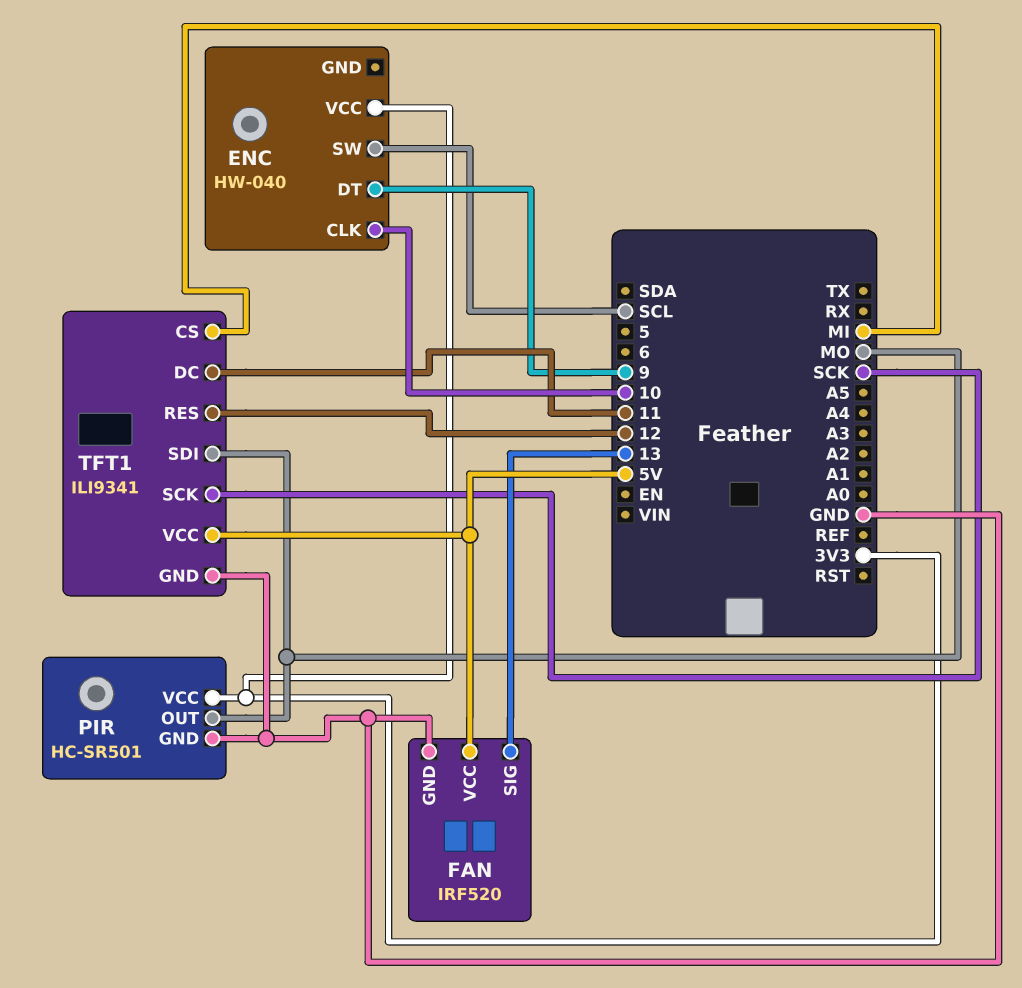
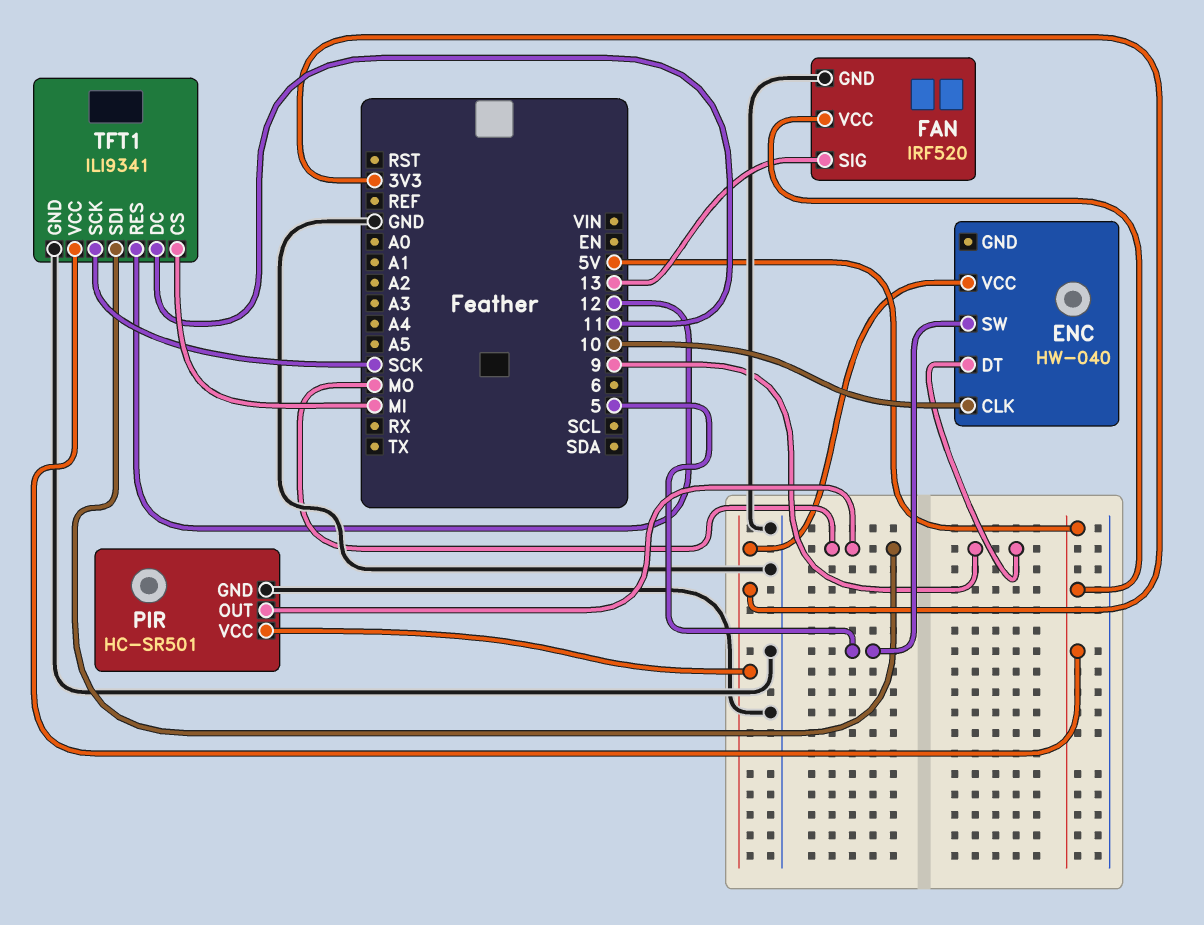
ENC pin SW: SCL -> 5

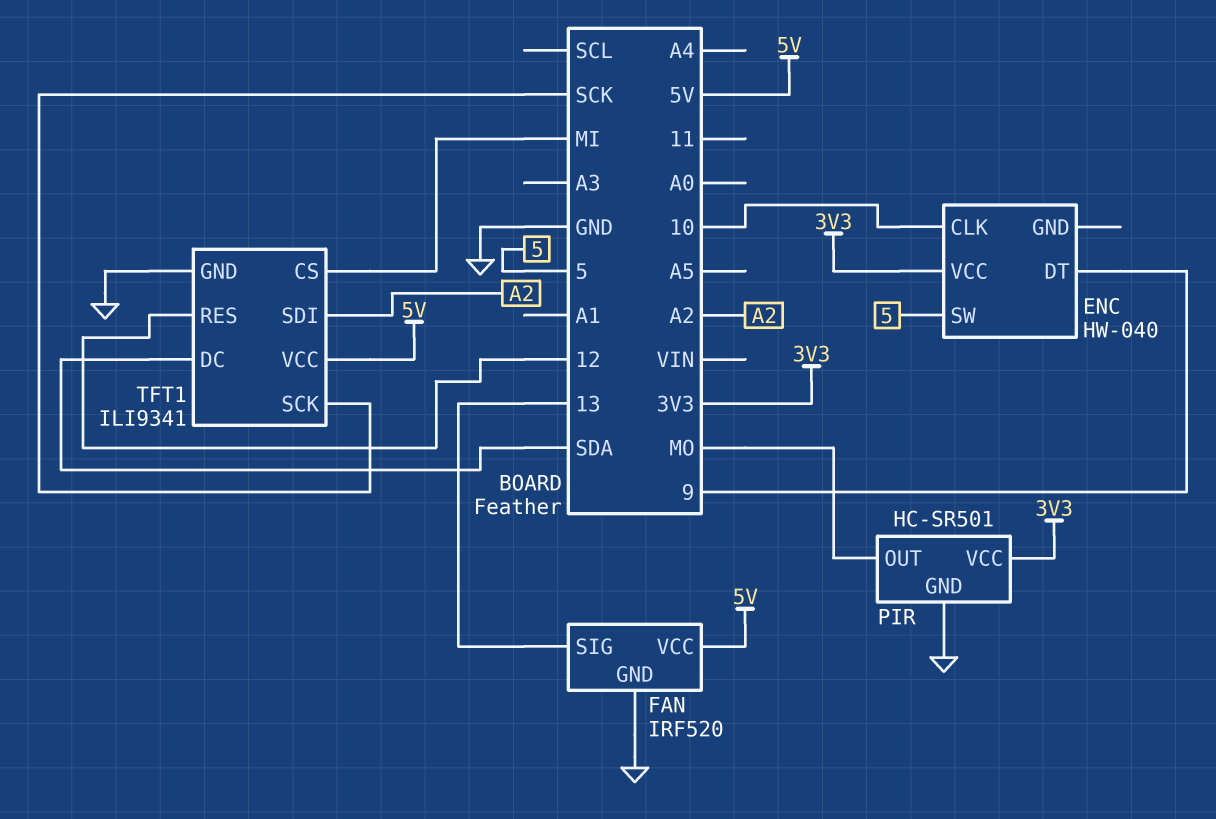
TFT1 pin DC: 11 -> SDA
TFT1 pin SDI: MO -> A2

